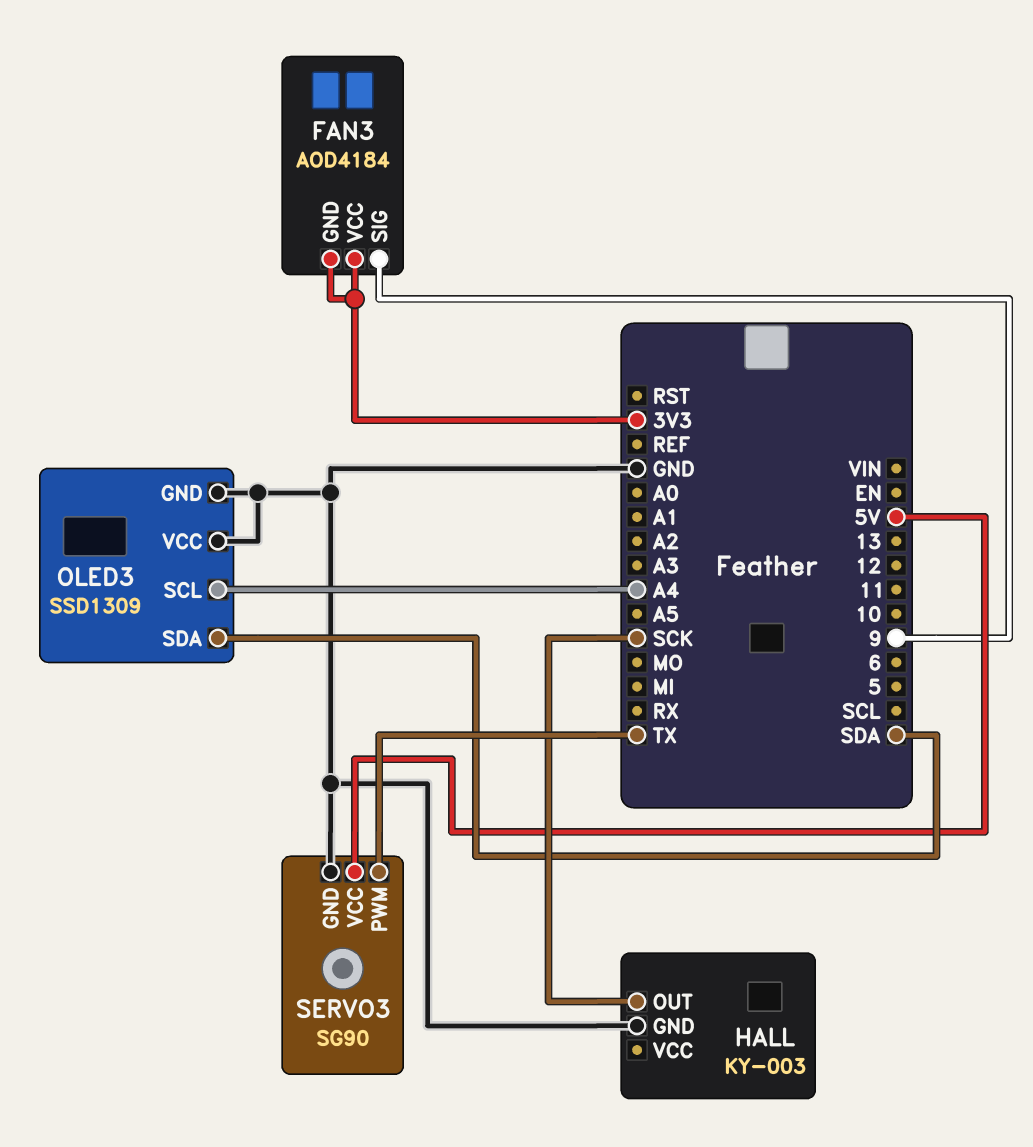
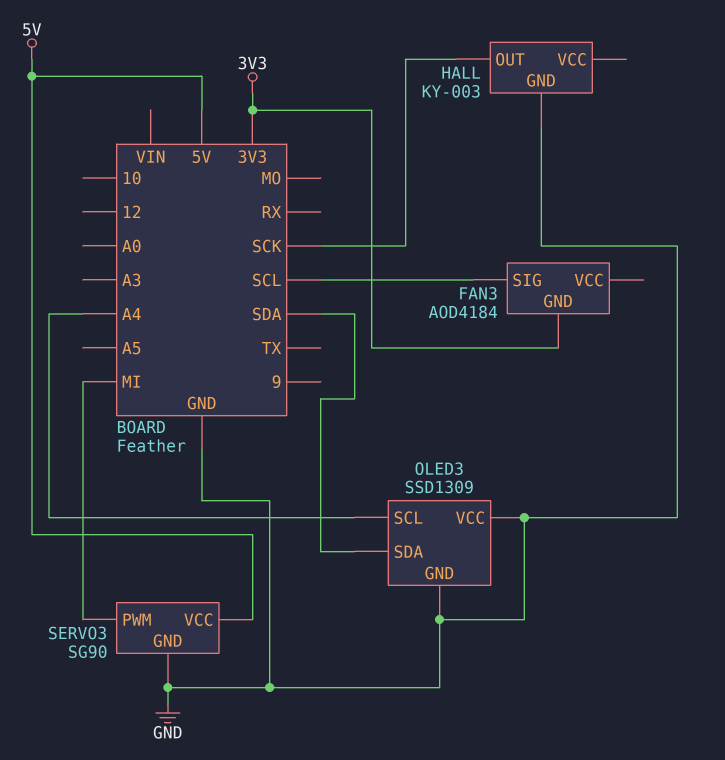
FAN3 pin SIG: 9 -> SCL
FAN3 pin VCC: 3V3 -> none
SERVO3 pin PWM: TX -> MI

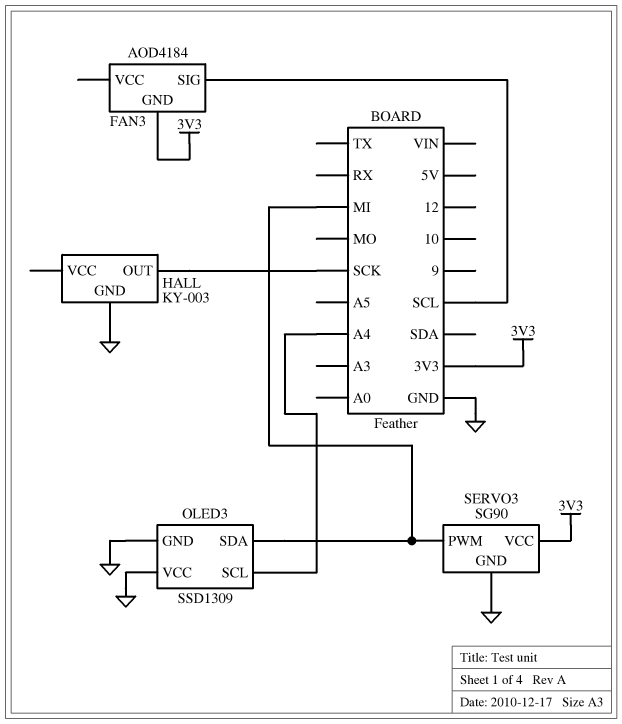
OLED3 pin SDA: SDA -> MI
SERVO3 pin VCC: 5V -> 3V3

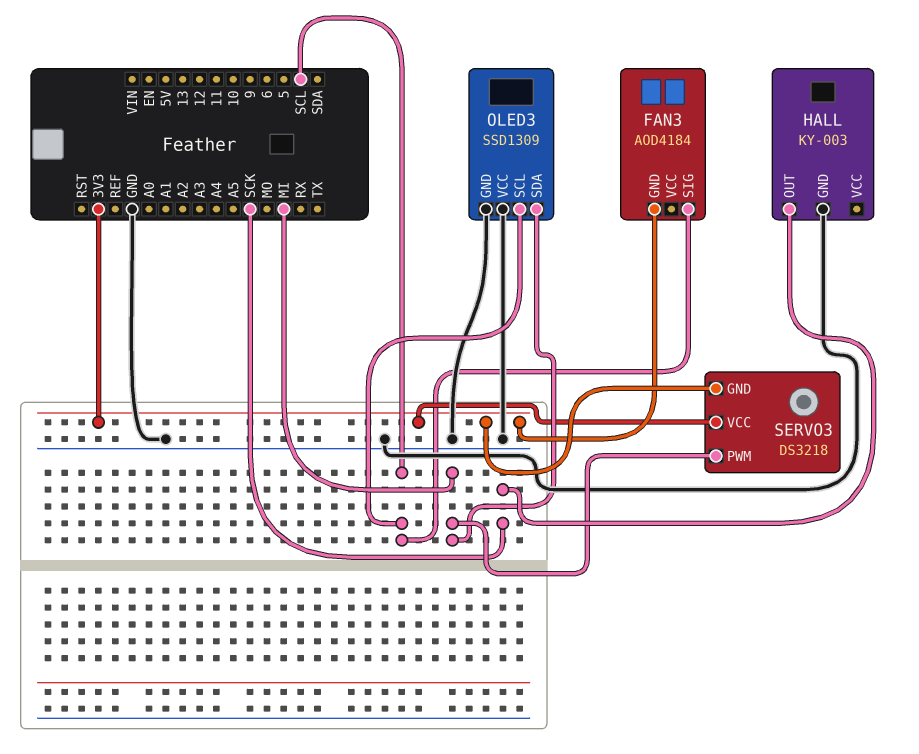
OLED3 pin SCL: A4 -> SCL
SERVO3: SG90 -> DS3218
SERVO3 pin GND: GND -> 3V3

